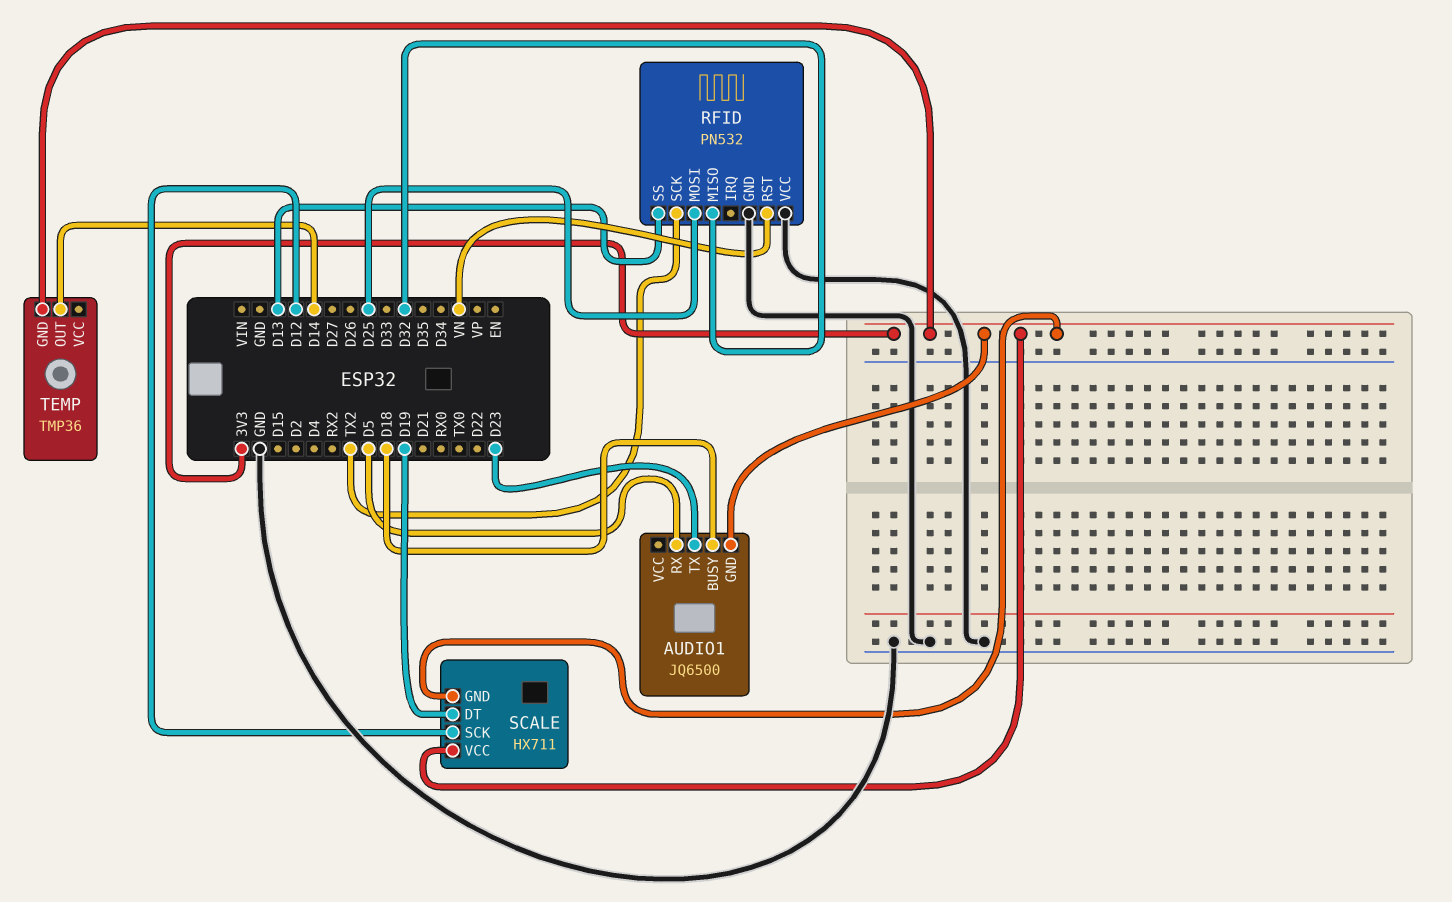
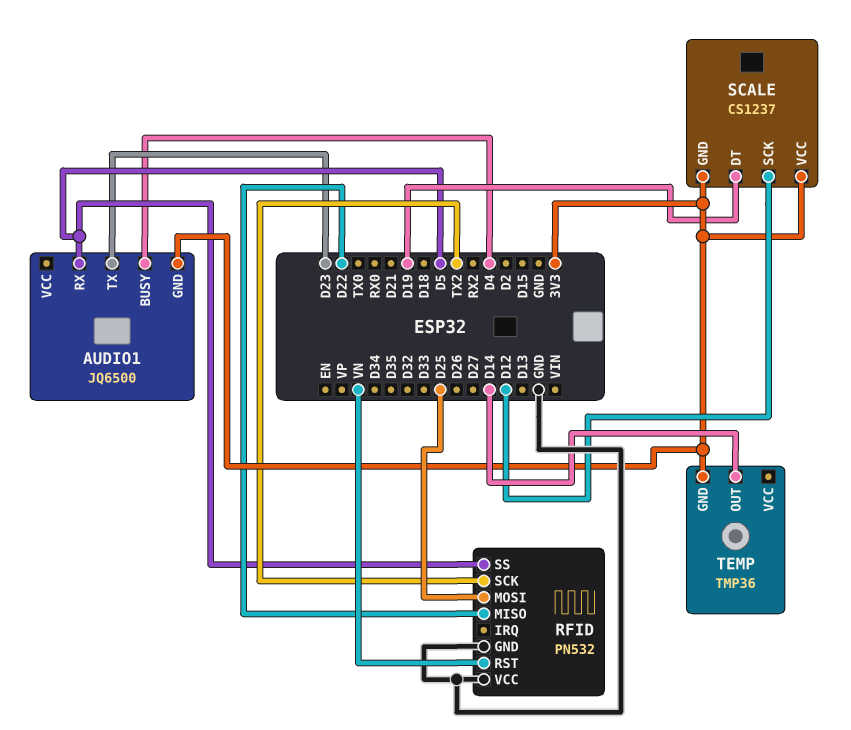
AUDIO1 pin BUSY: D18 -> D4
RFID pin MISO: D32 -> D22
RFID pin SS: D13 -> D5
SCALE: HX711 -> CS1237

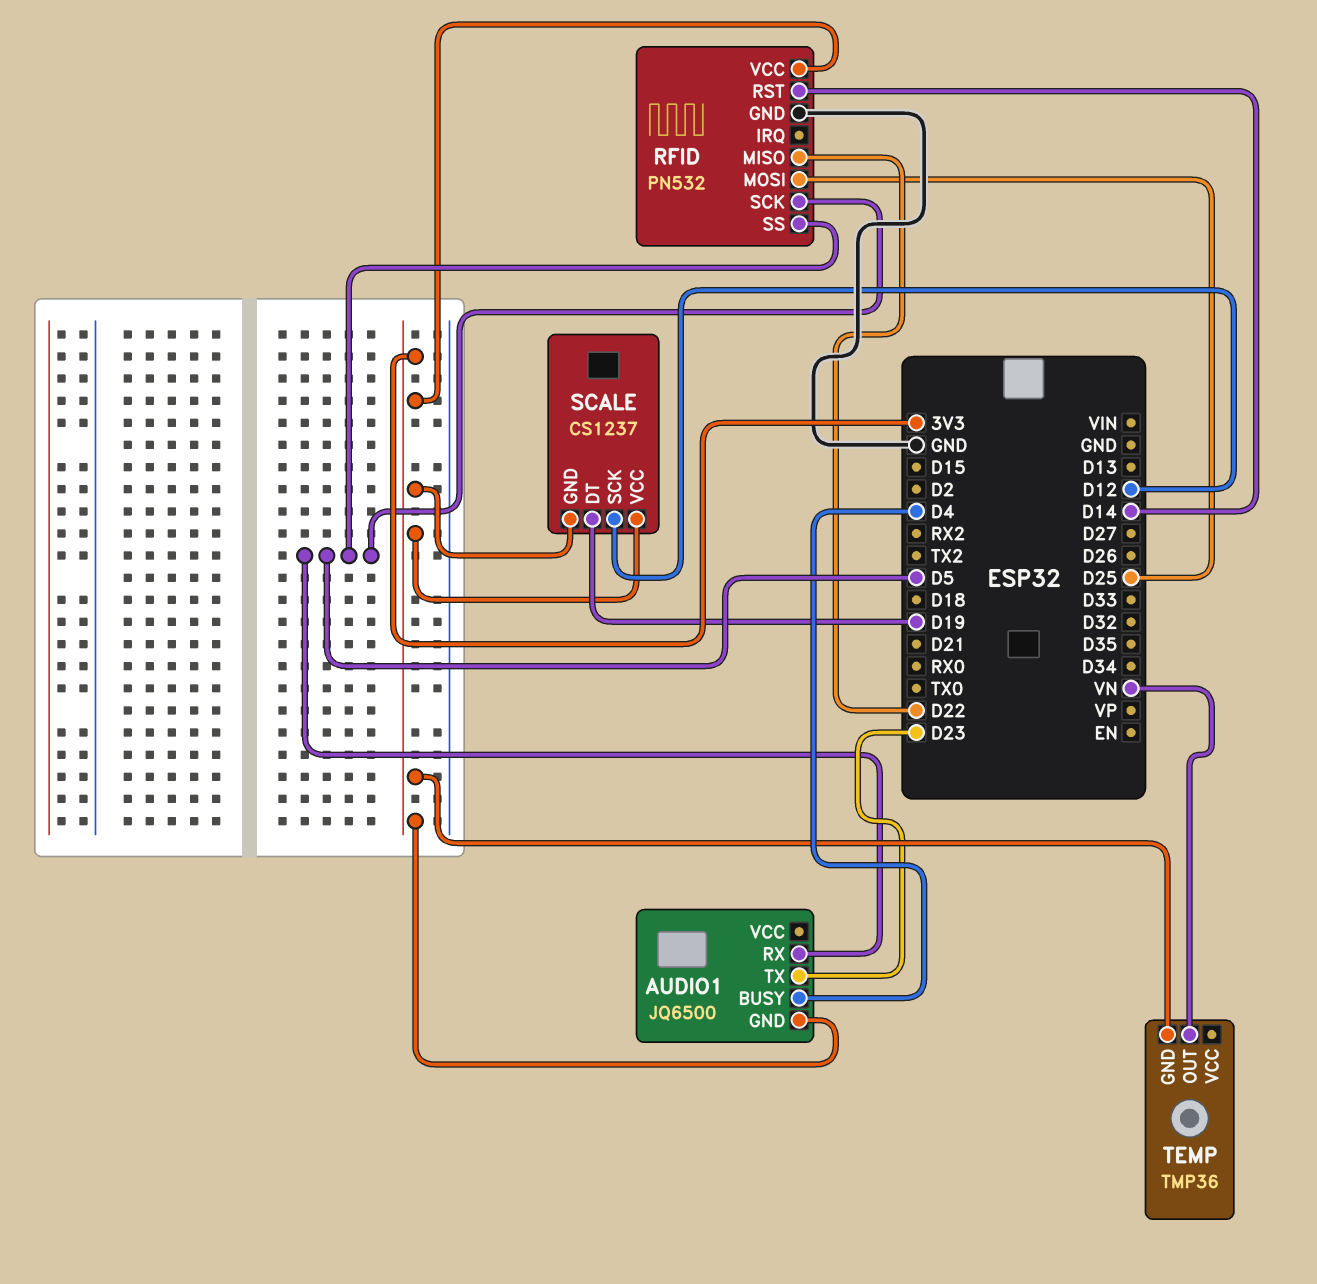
RFID pin RST: VN -> D14
RFID pin SCK: TX2 -> D5
RFID pin VCC: GND -> 3V3
TEMP pin OUT: D14 -> VN

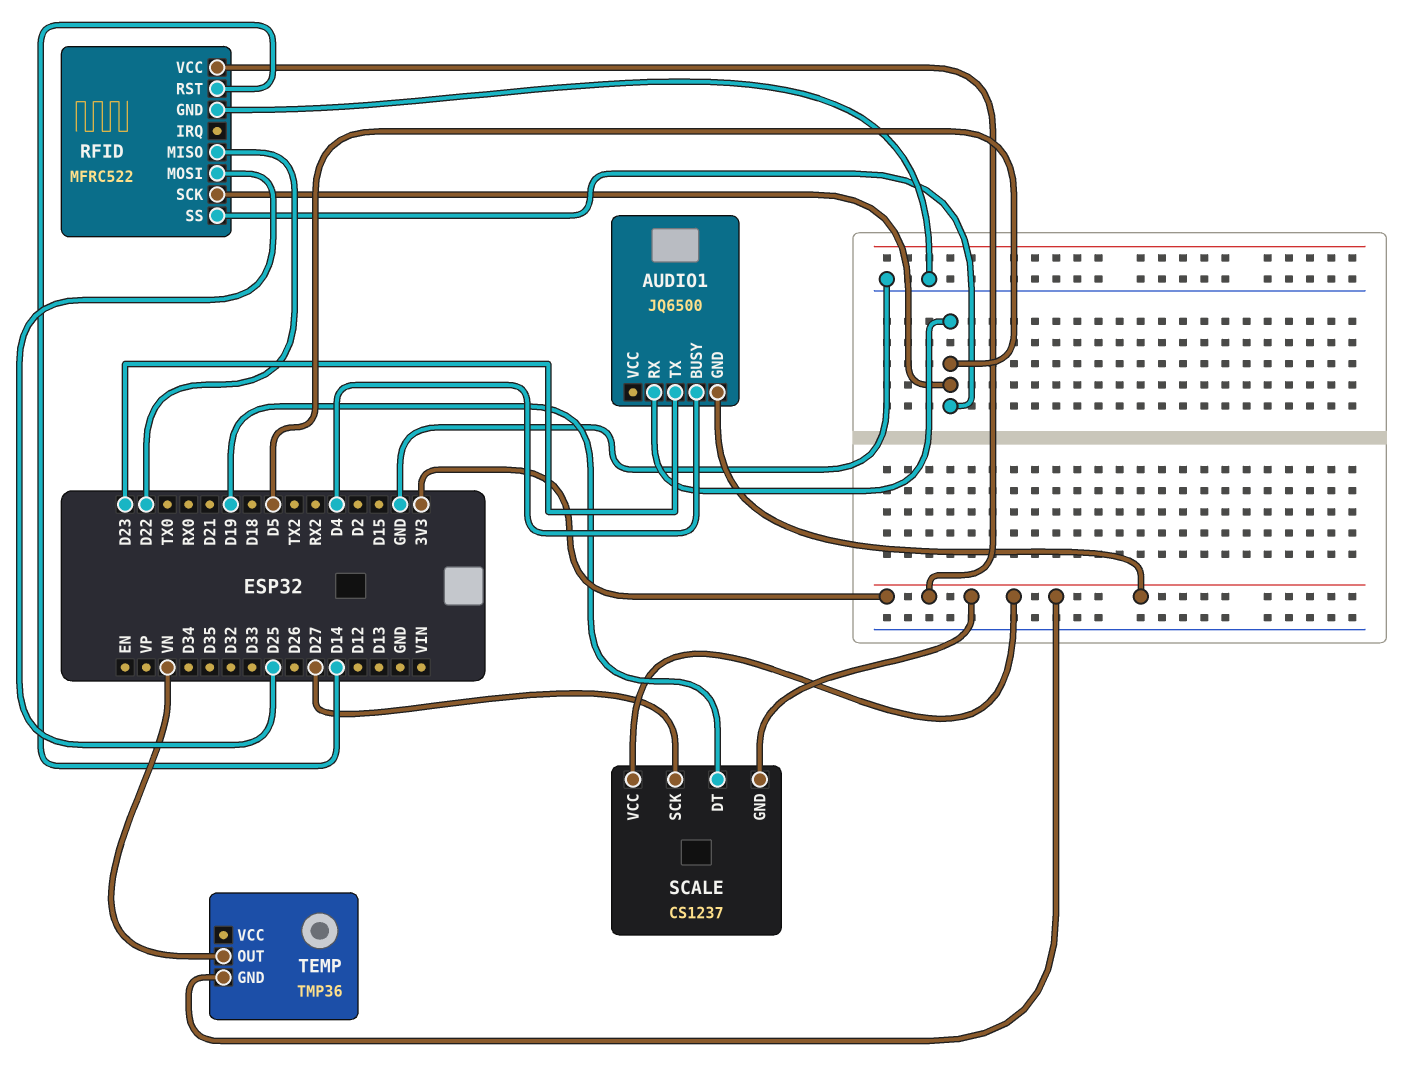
RFID: PN532 -> MFRC522
SCALE pin SCK: D12 -> D27

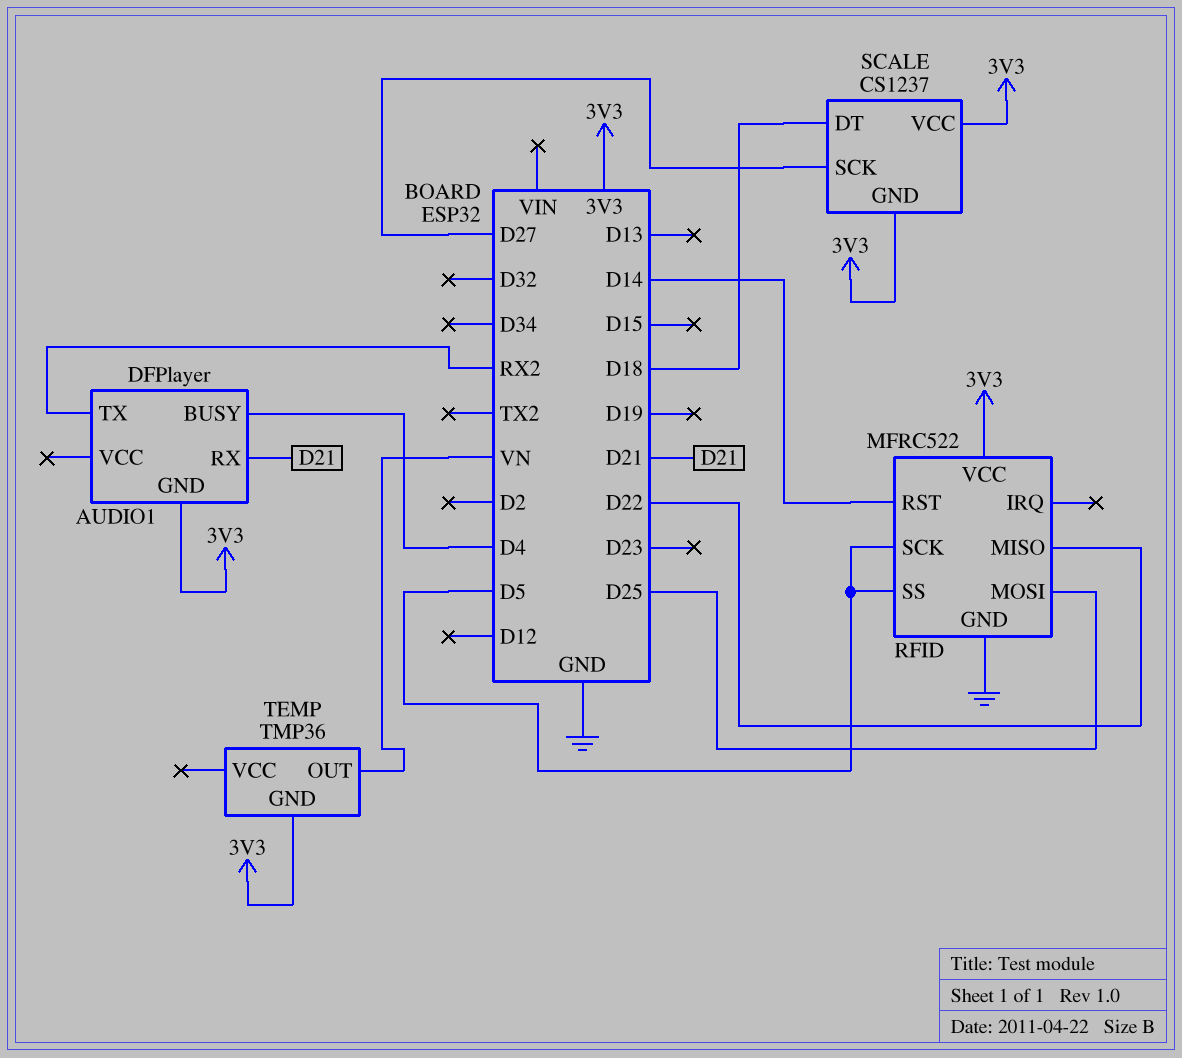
AUDIO1: JQ6500 -> DFPlayer
AUDIO1 pin RX: D5 -> D21
AUDIO1 pin TX: D23 -> RX2
SCALE pin DT: D19 -> D18

